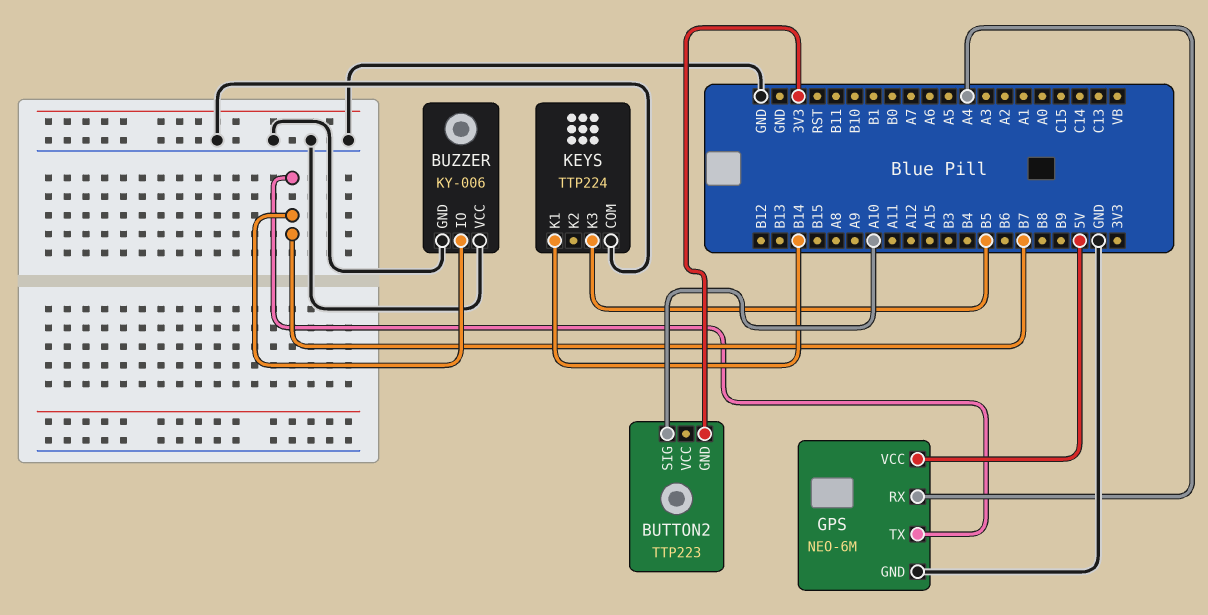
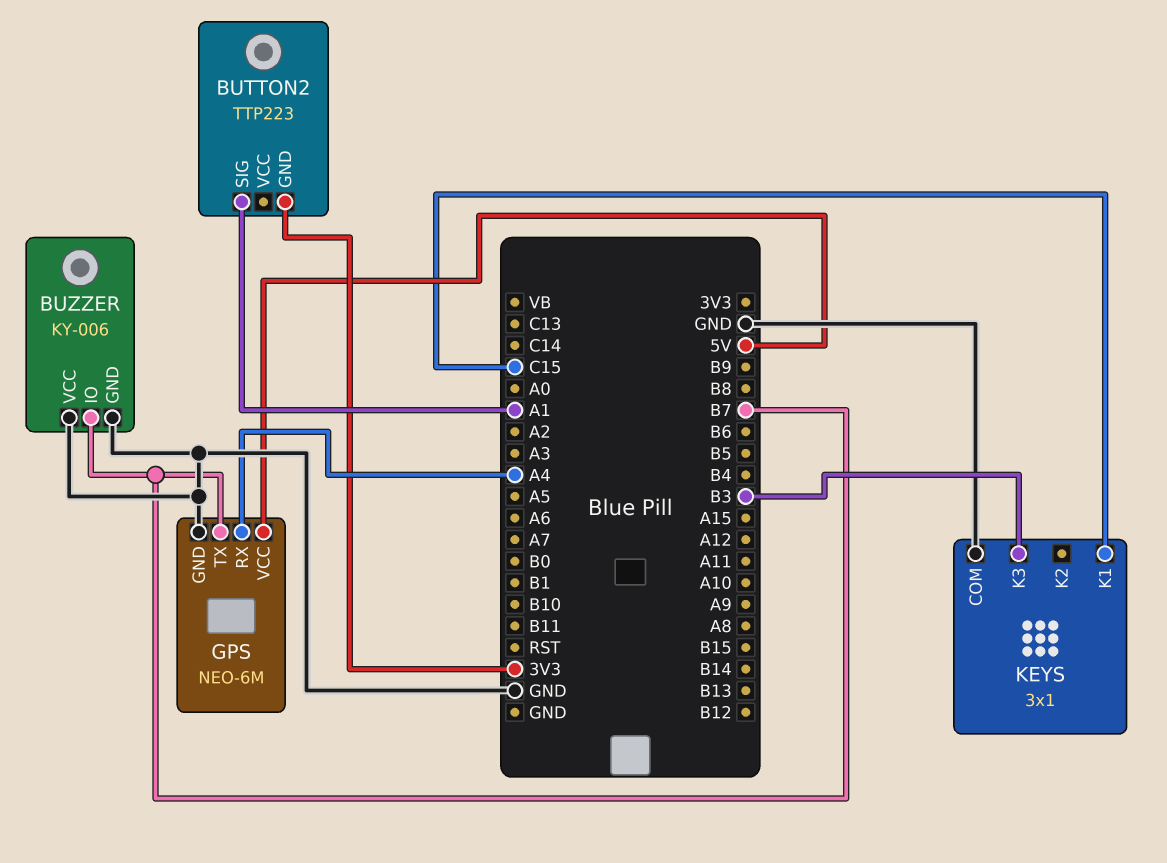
BUTTON2 pin SIG: A10 -> A1
KEYS: TTP224 -> 3x1
KEYS pin K1: B14 -> C15
KEYS pin K3: B5 -> B3

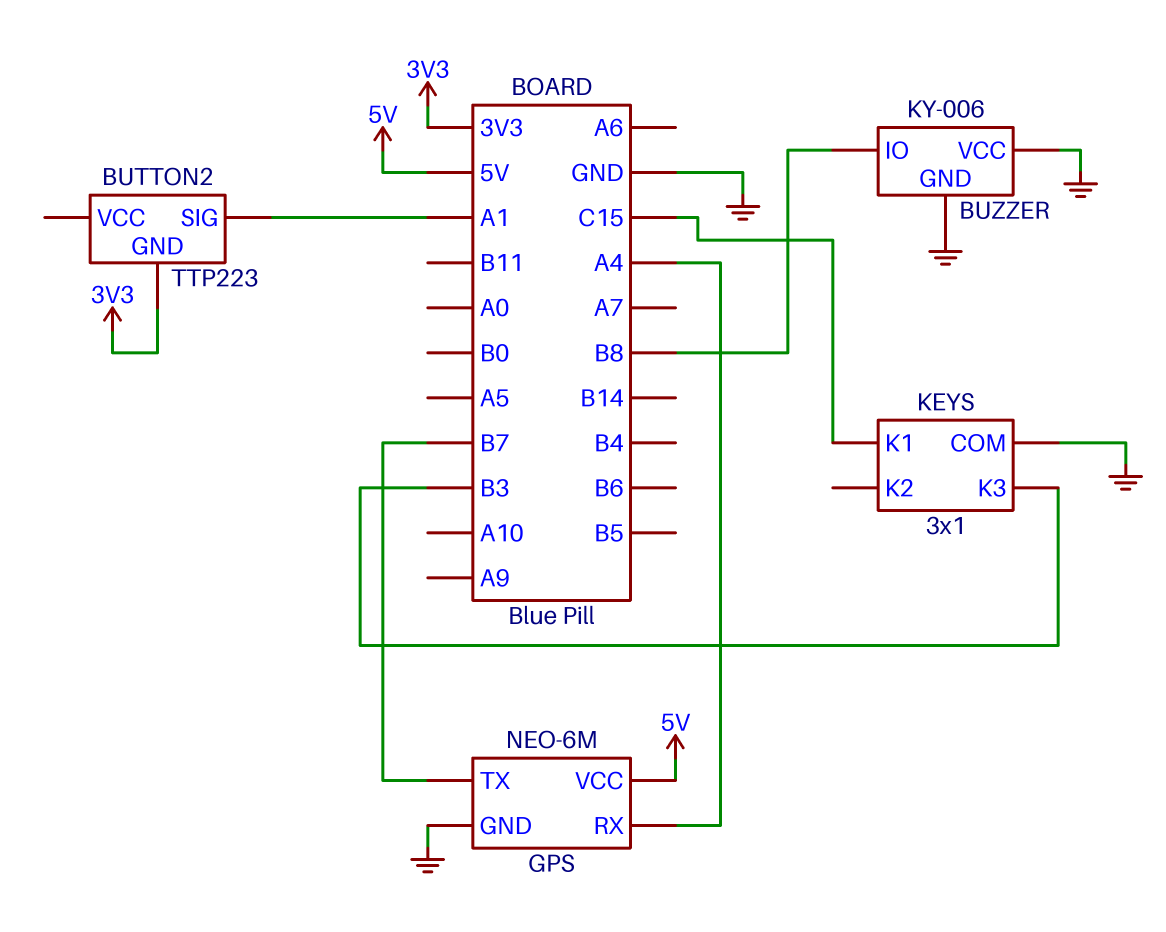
BUZZER pin IO: B7 -> B8

